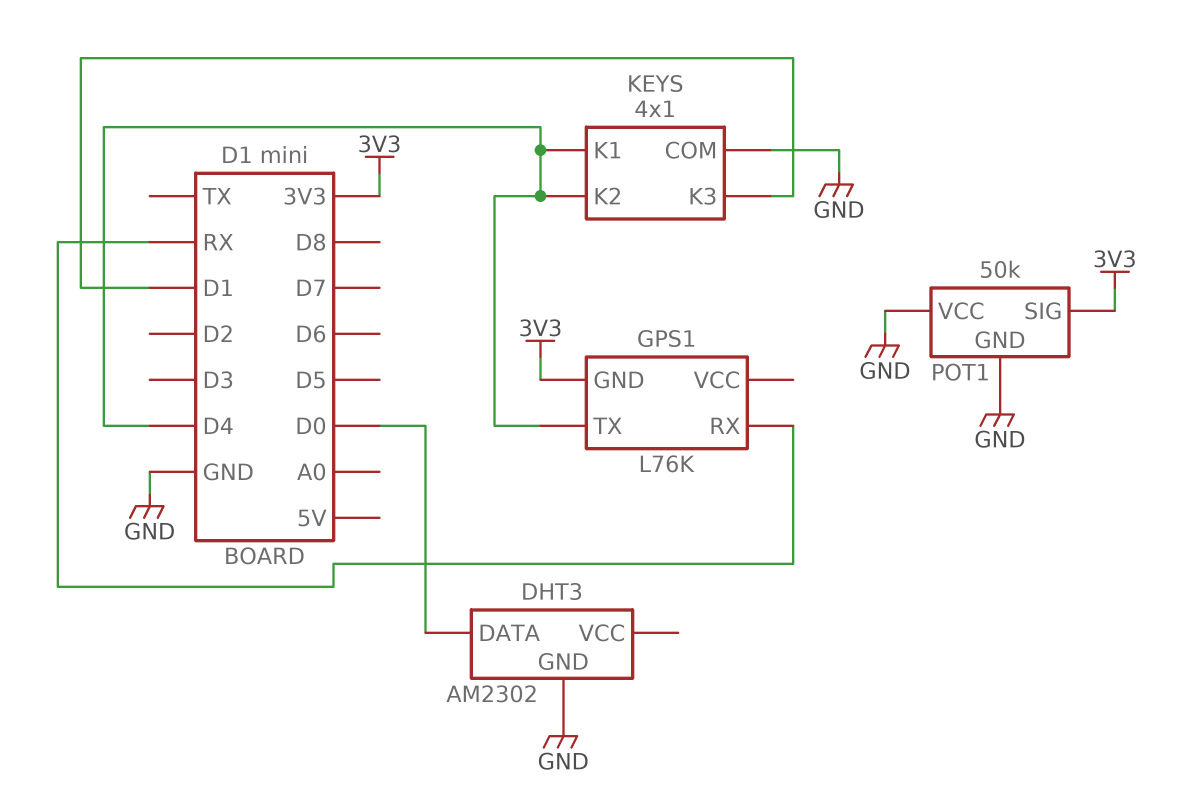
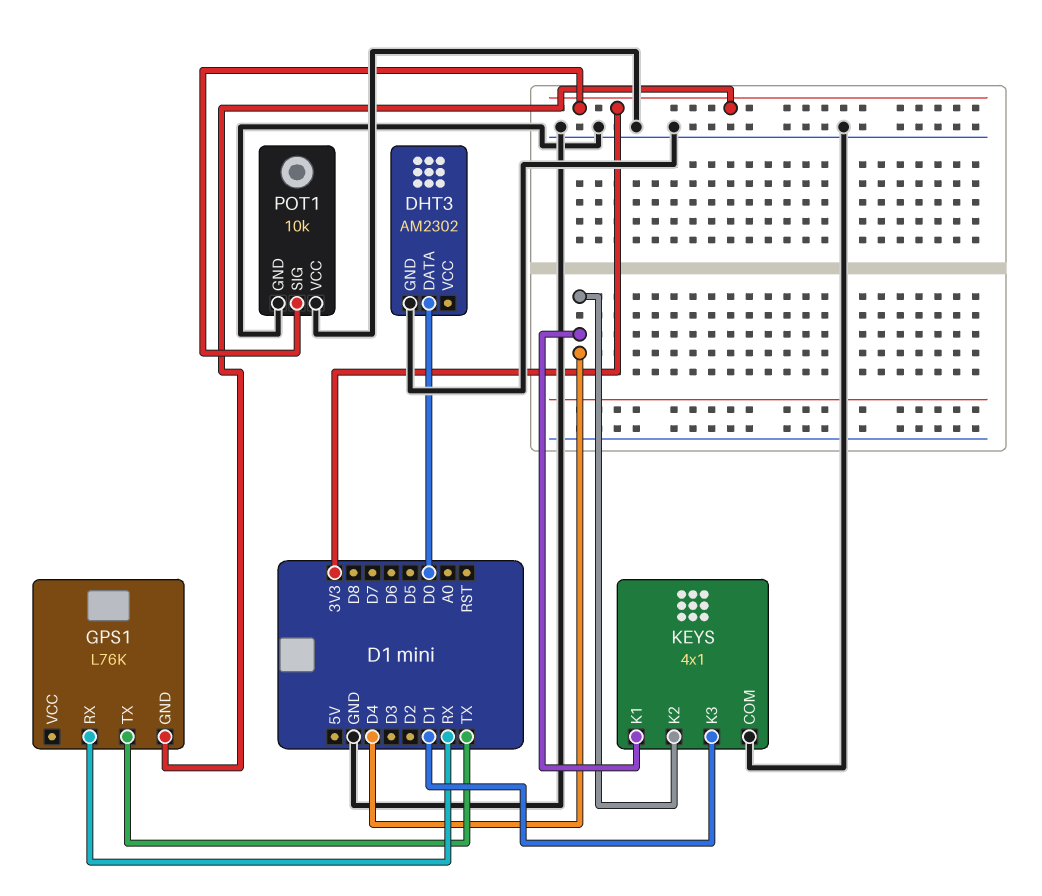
GPS1 pin TX: D4 -> TX
POT1: 50k -> 10k

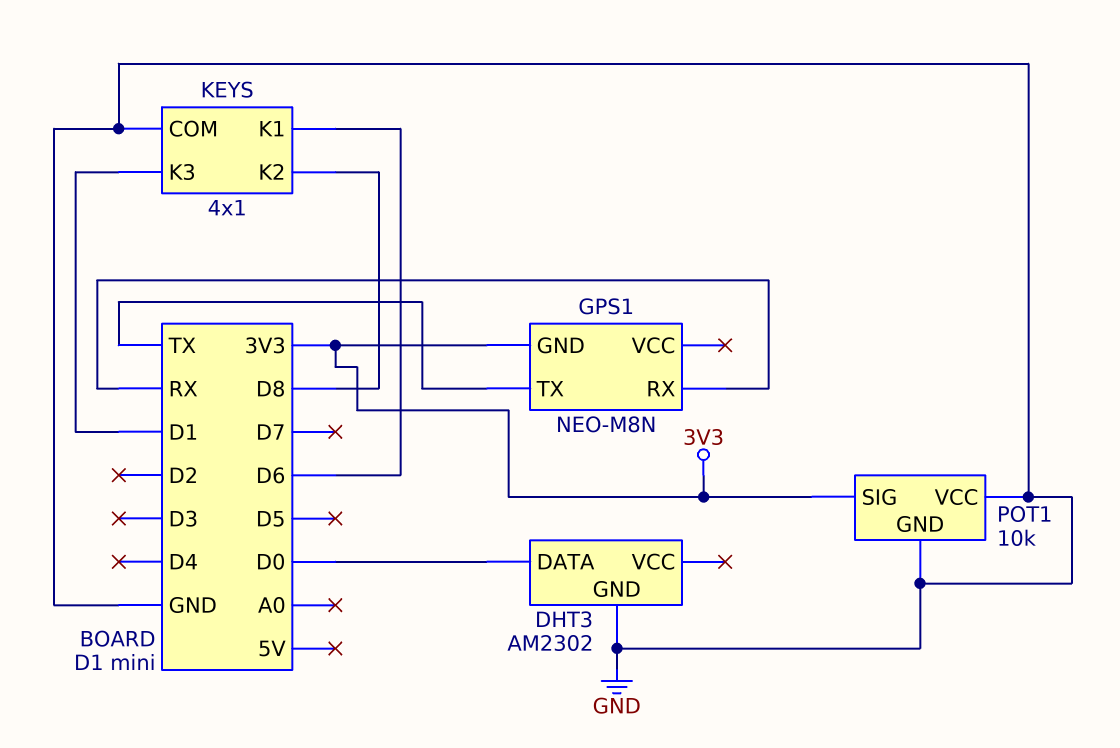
GPS1: L76K -> NEO-M8N
KEYS pin K1: D4 -> D6
KEYS pin K2: D4 -> D8

